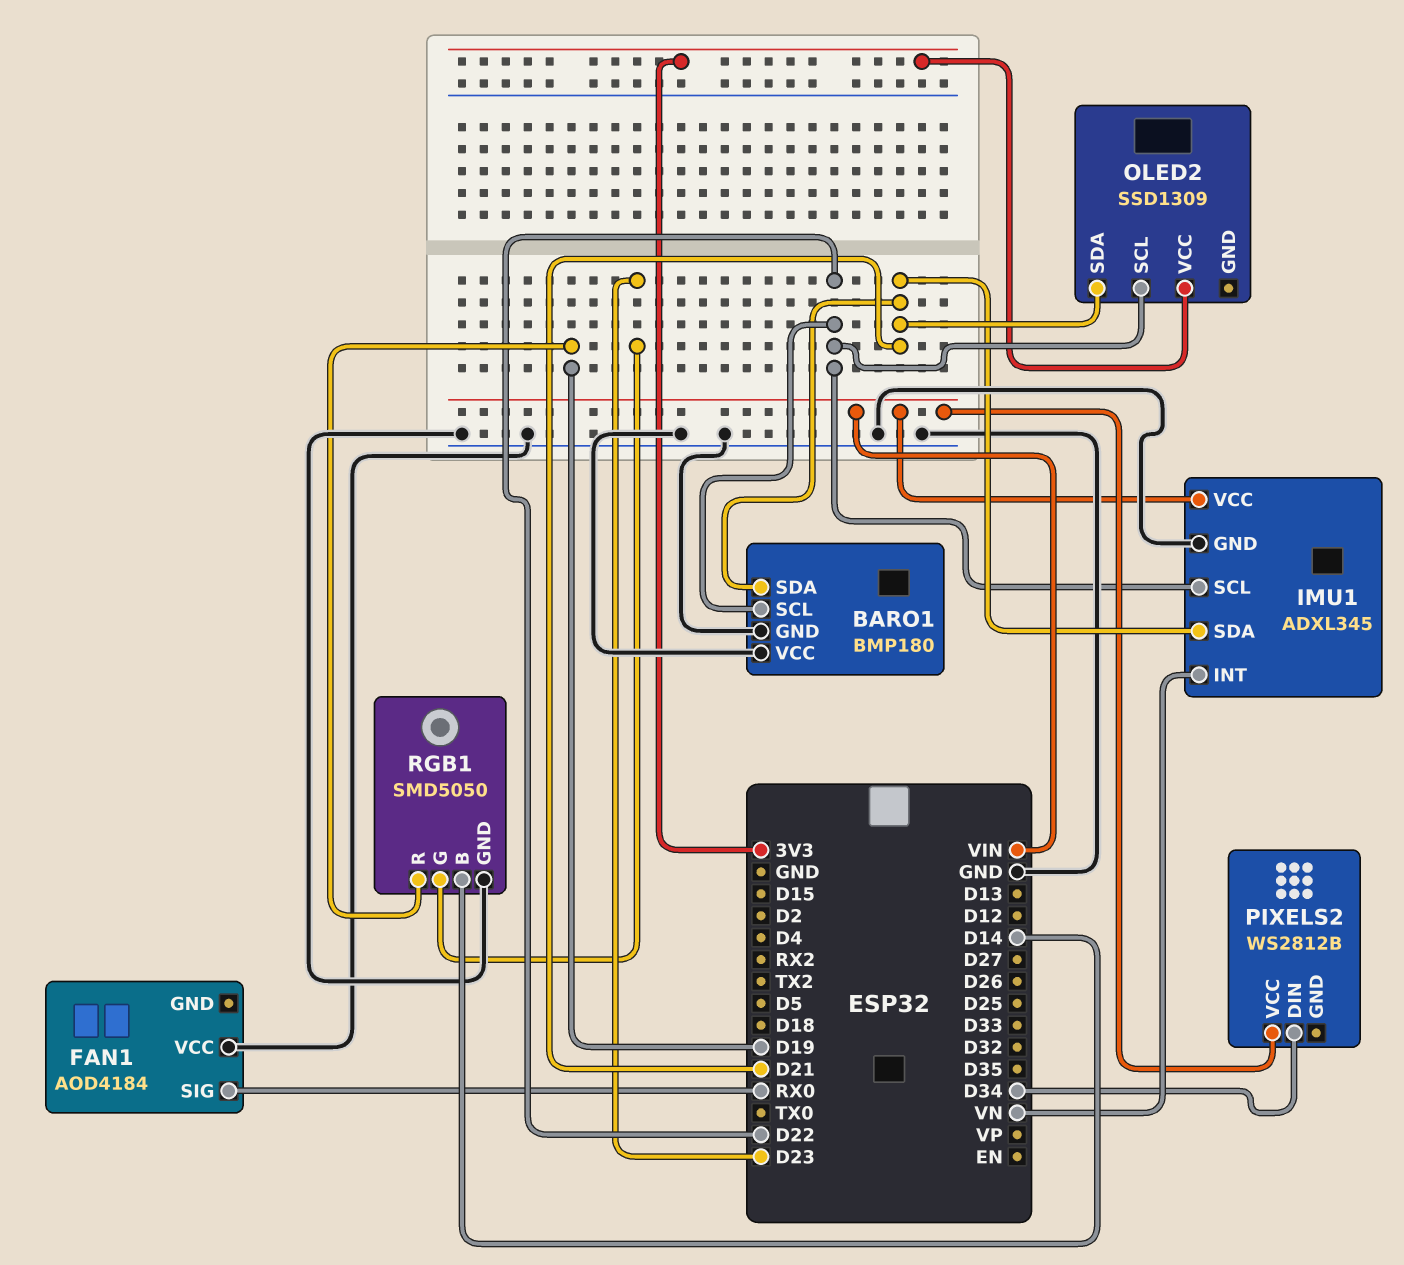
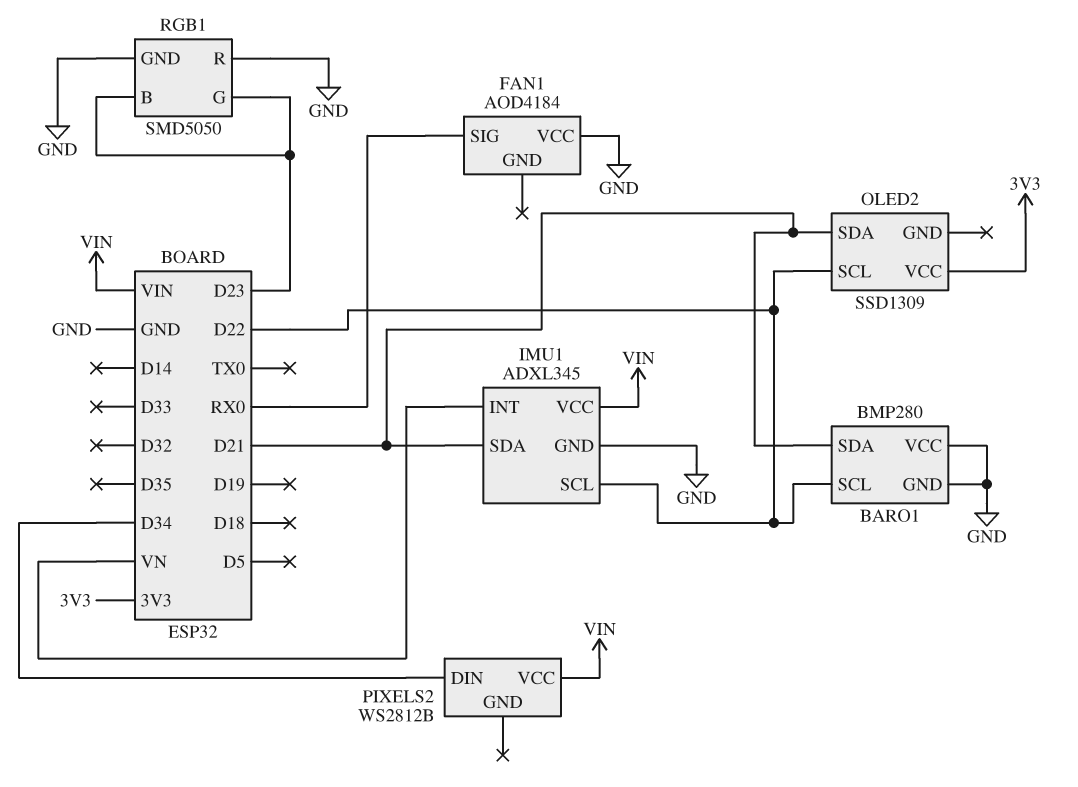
BARO1: BMP180 -> BMP280
RGB1 pin B: D14 -> D23
RGB1 pin R: D19 -> GND

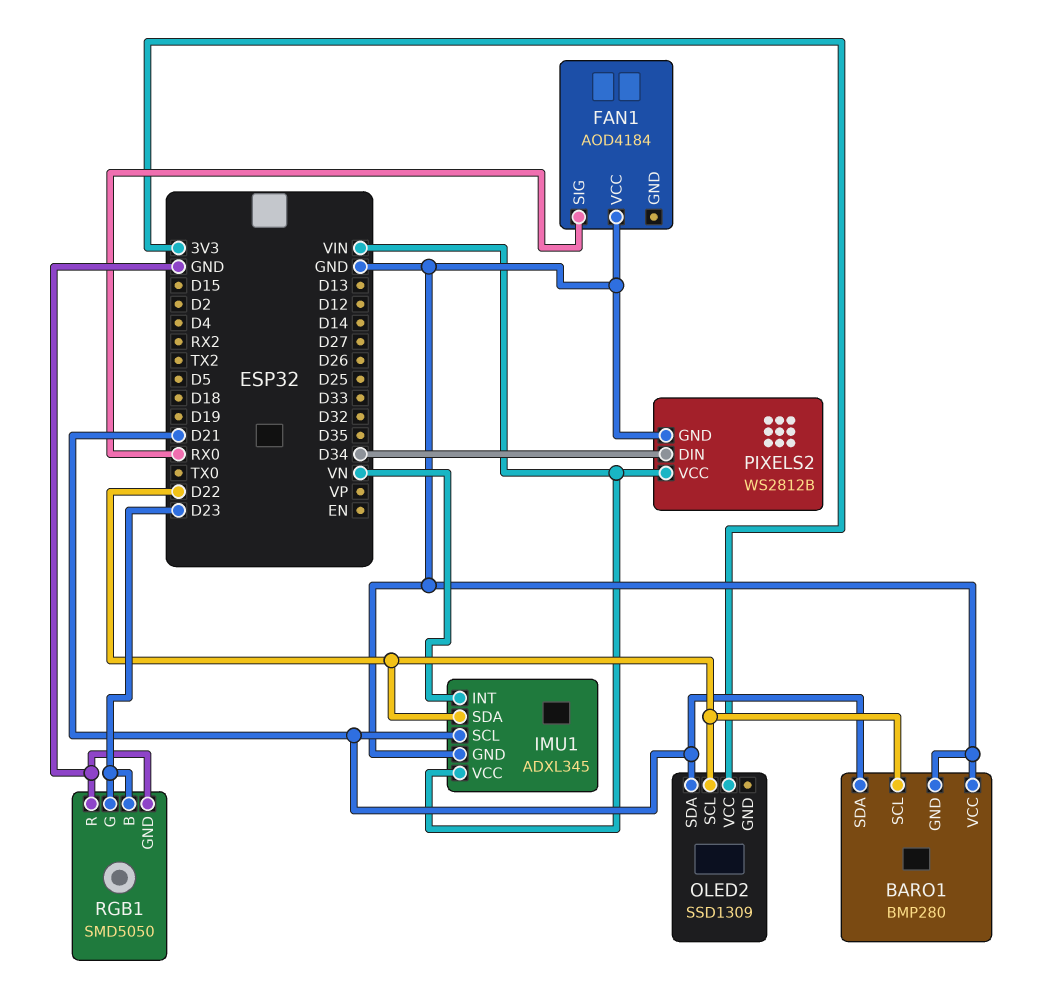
IMU1 pin SCL: D22 -> D21
IMU1 pin SDA: D21 -> D22
PIXELS2 pin GND: none -> GND

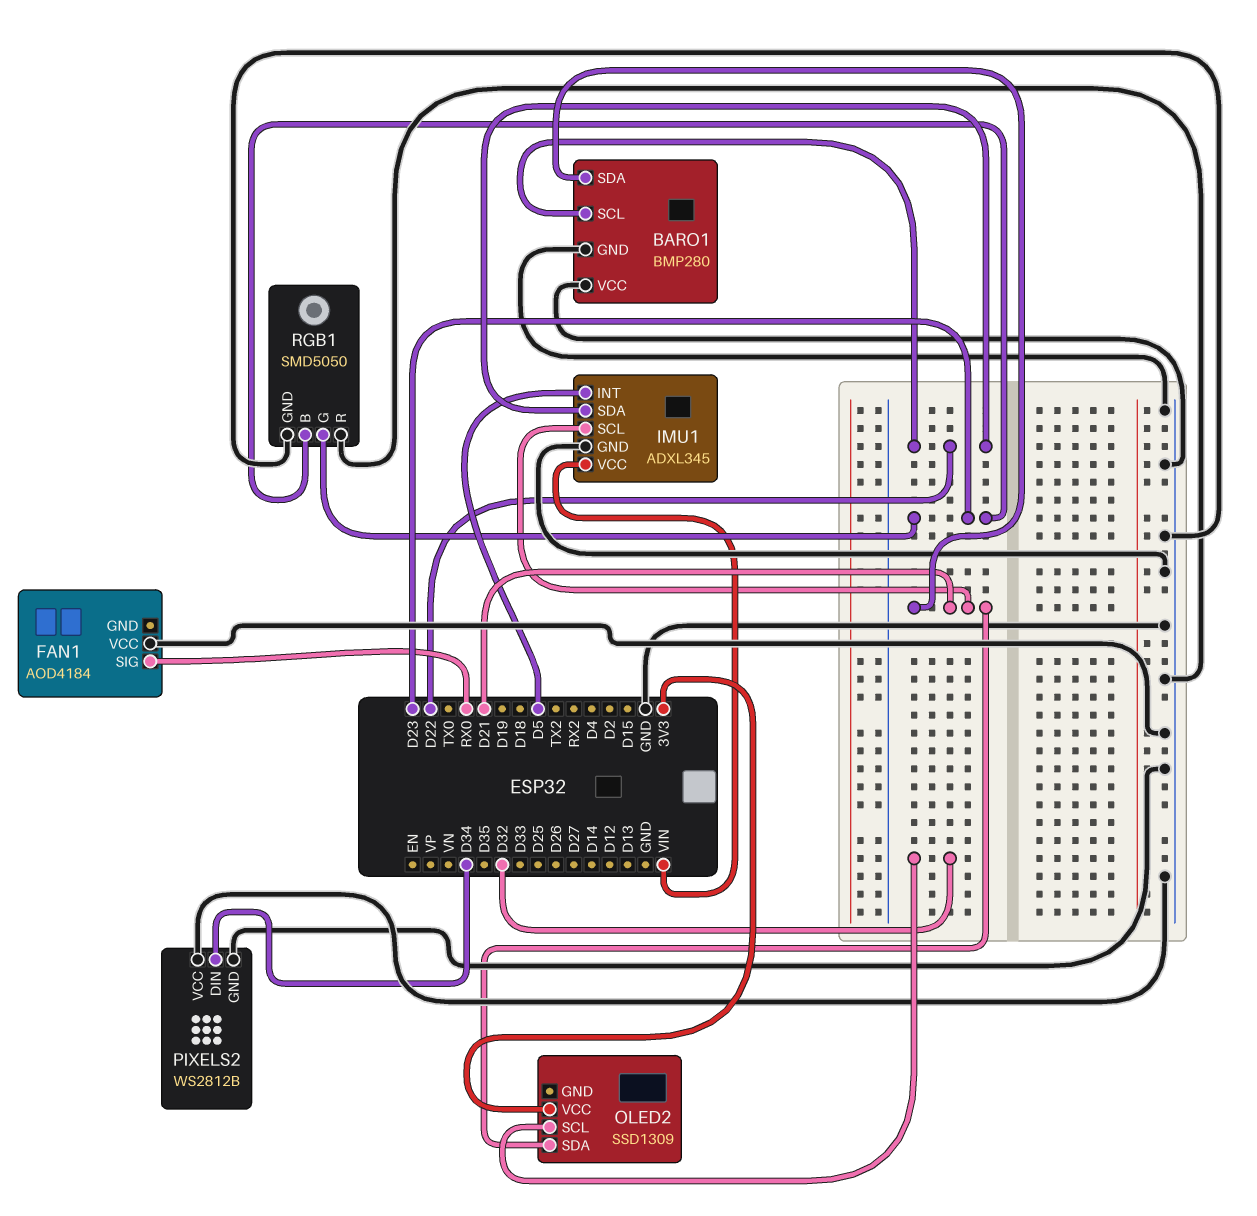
IMU1 pin INT: VN -> D5
OLED2 pin SCL: D22 -> D32
PIXELS2 pin VCC: VIN -> GND

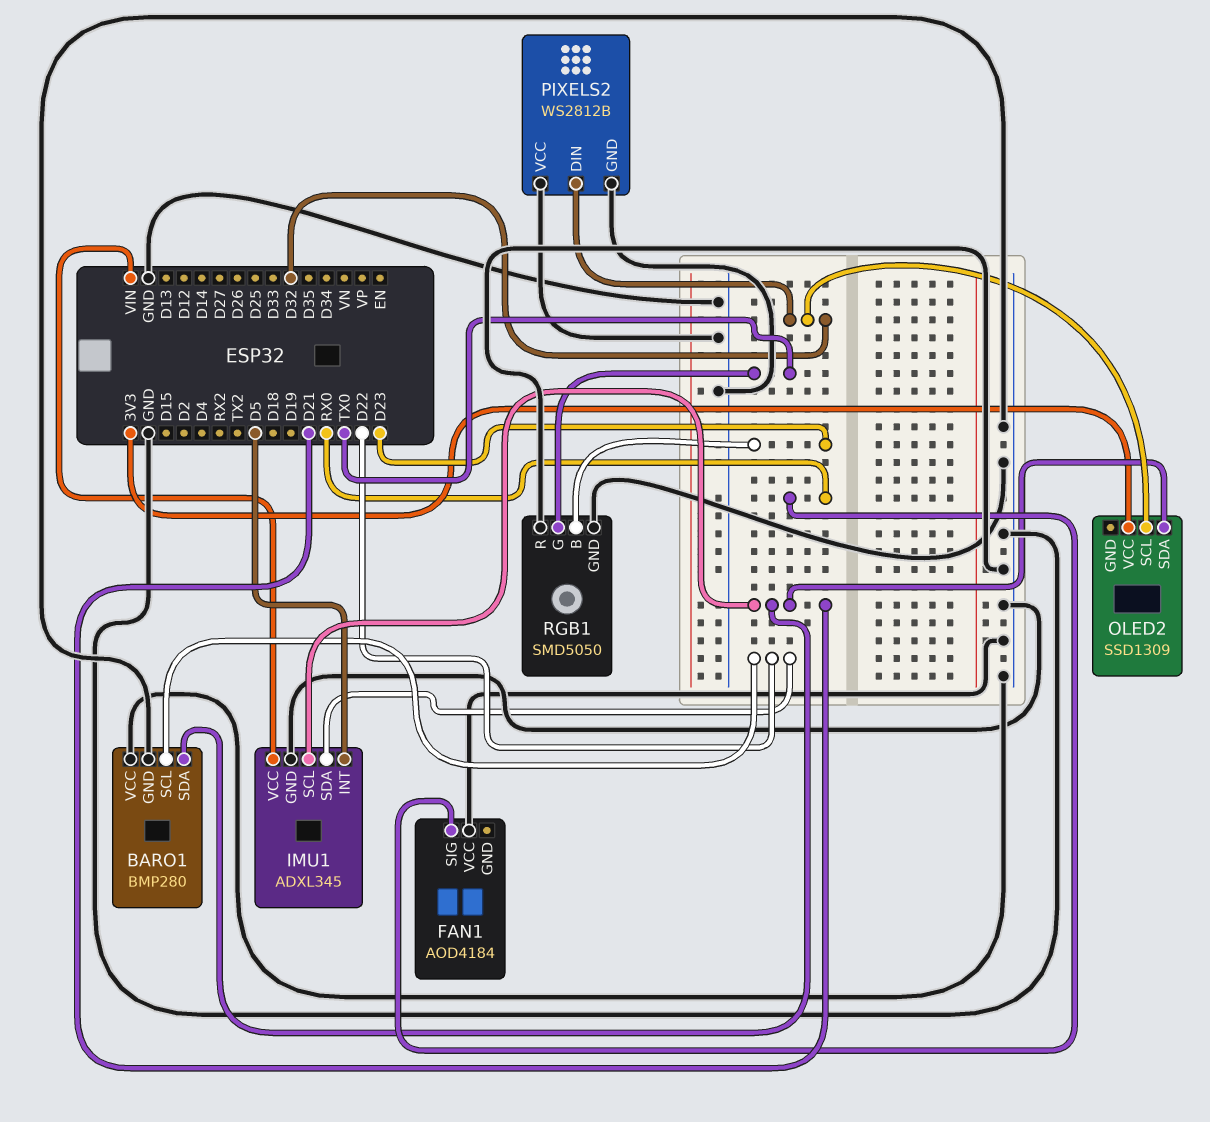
PIXELS2 pin DIN: D34 -> D32
RGB1 pin G: D23 -> TX0

